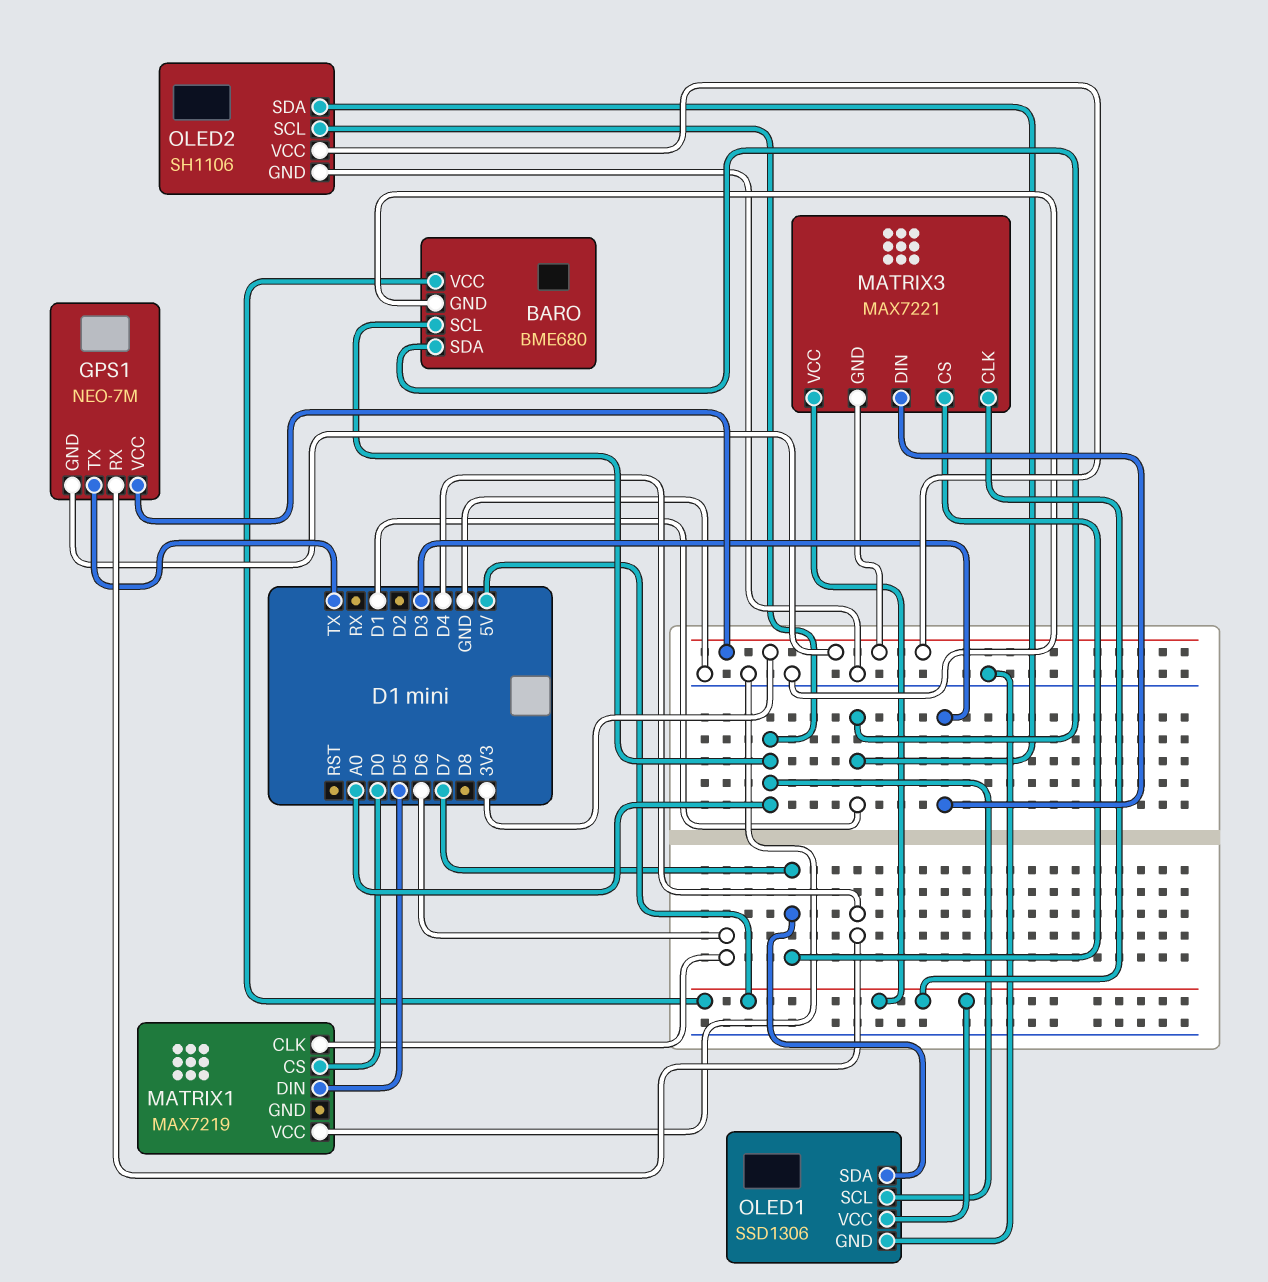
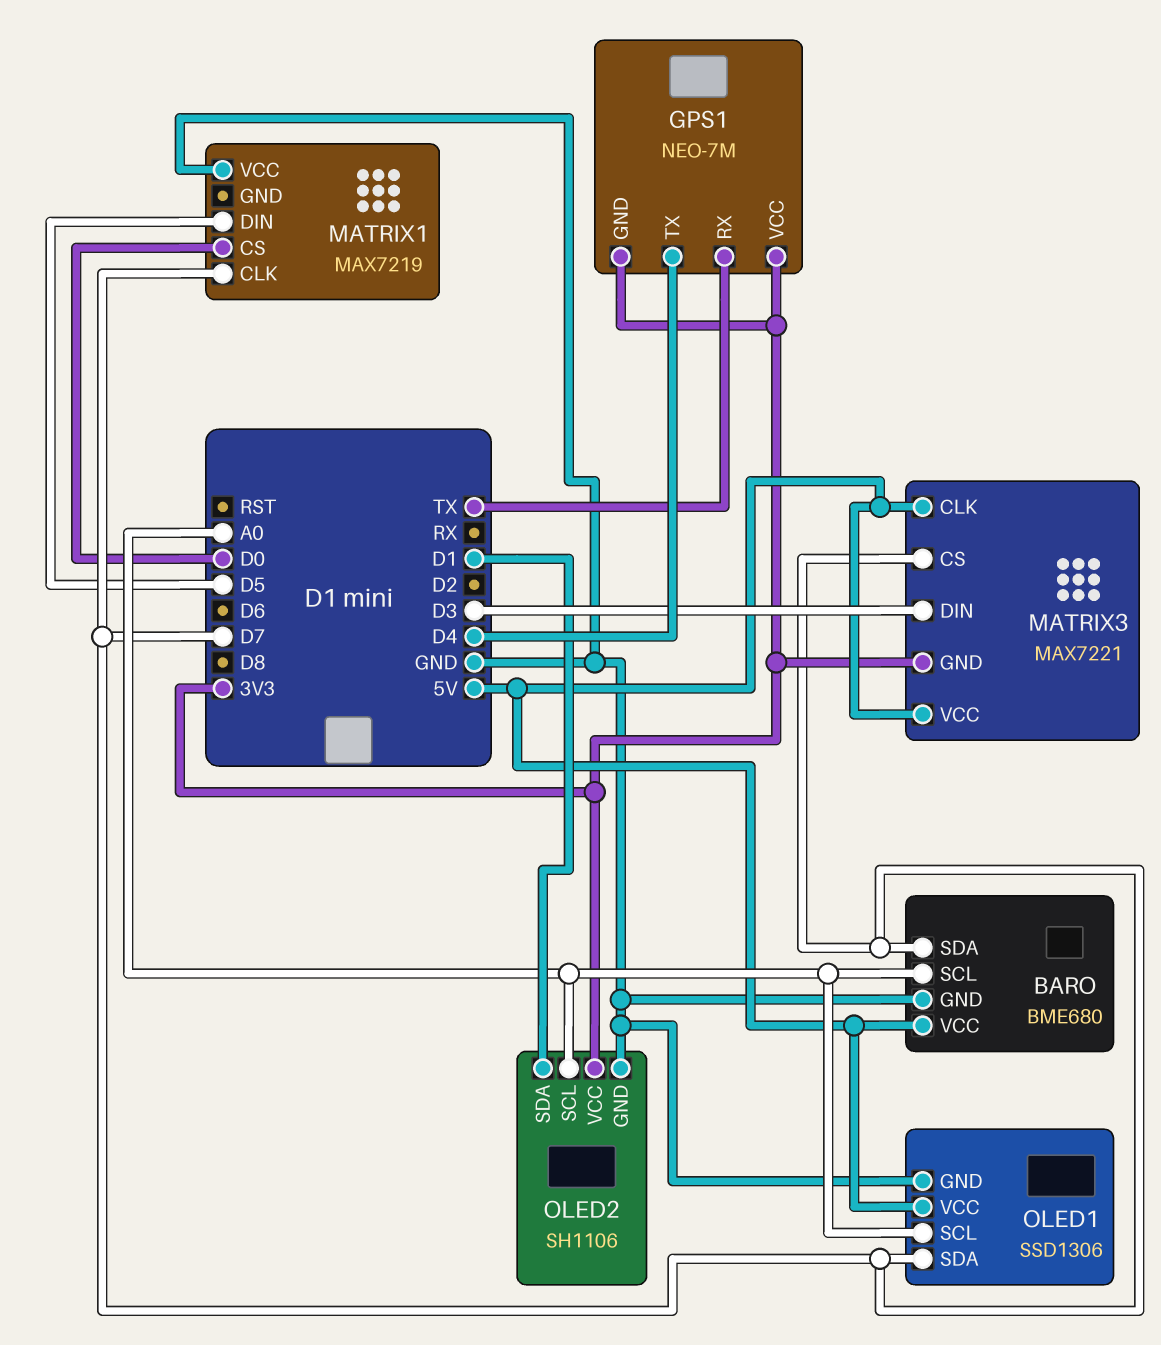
BARO pin SDA: D1 -> D7
GPS1 pin RX: D4 -> TX
GPS1 pin TX: TX -> D4
MATRIX1 pin CLK: D6 -> D7

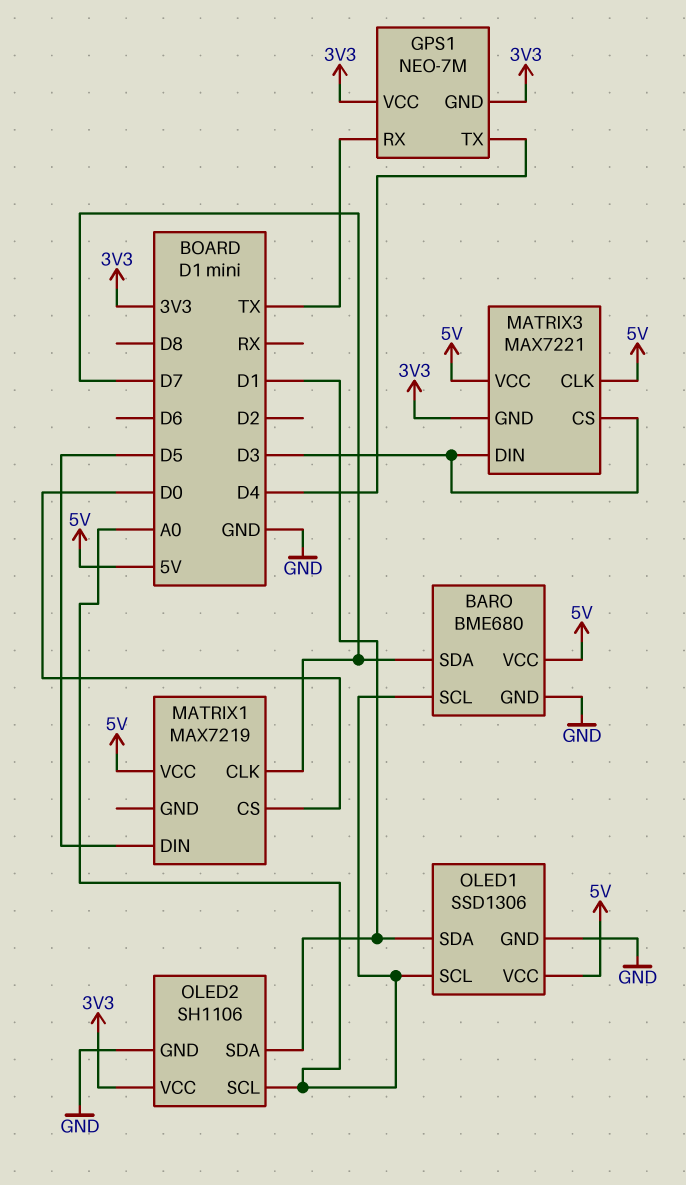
MATRIX1 pin VCC: GND -> 5V
MATRIX3 pin CS: D7 -> D3
OLED1 pin SDA: D7 -> D1

